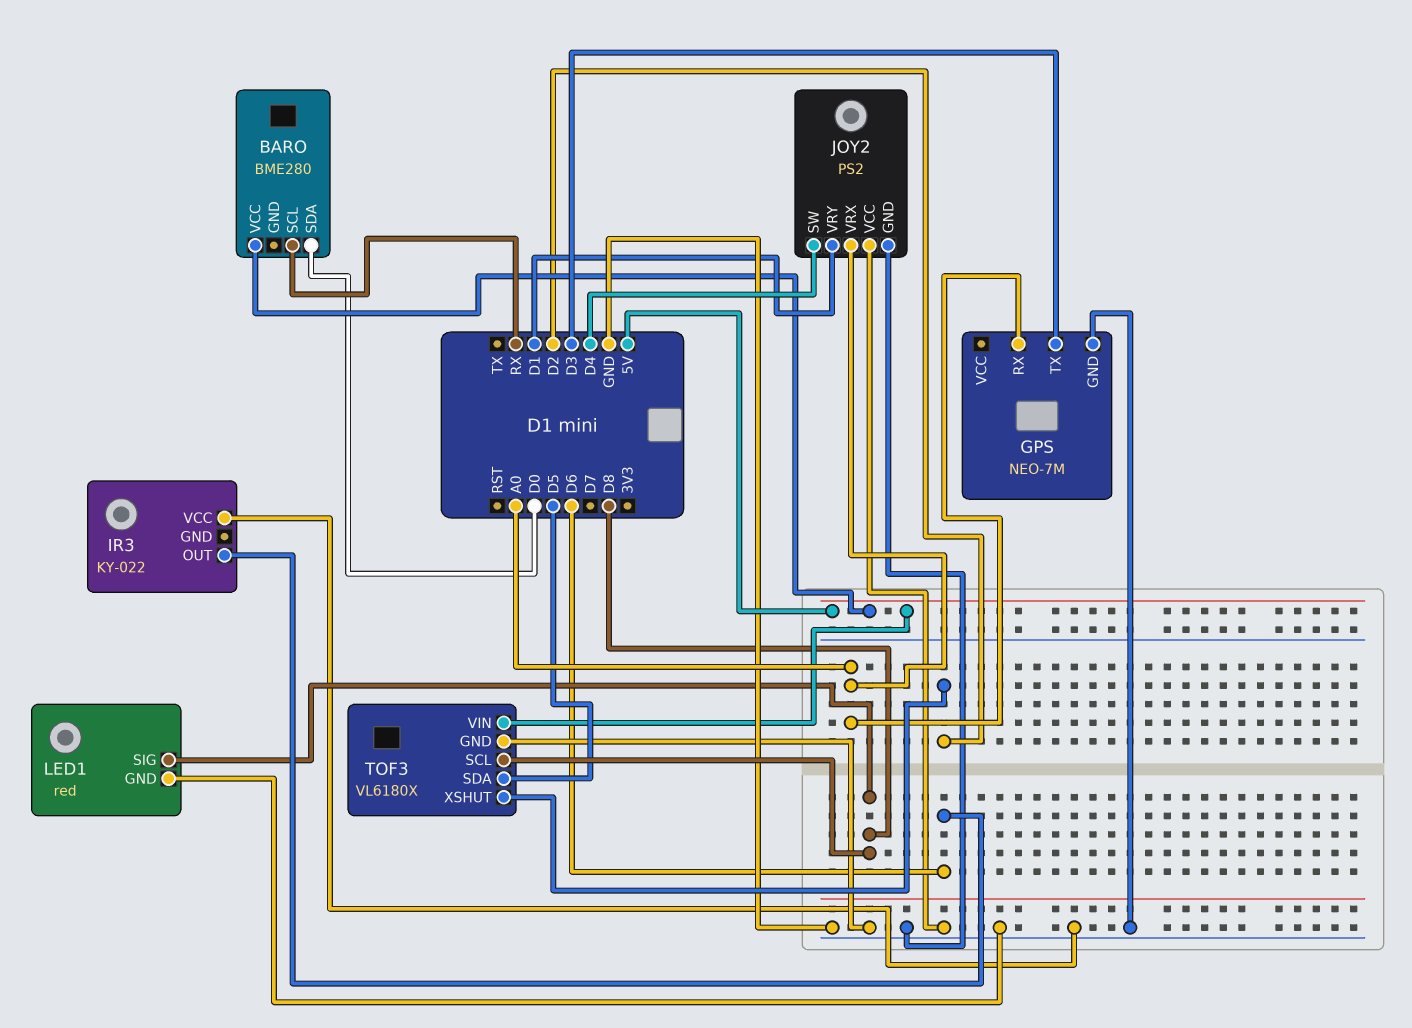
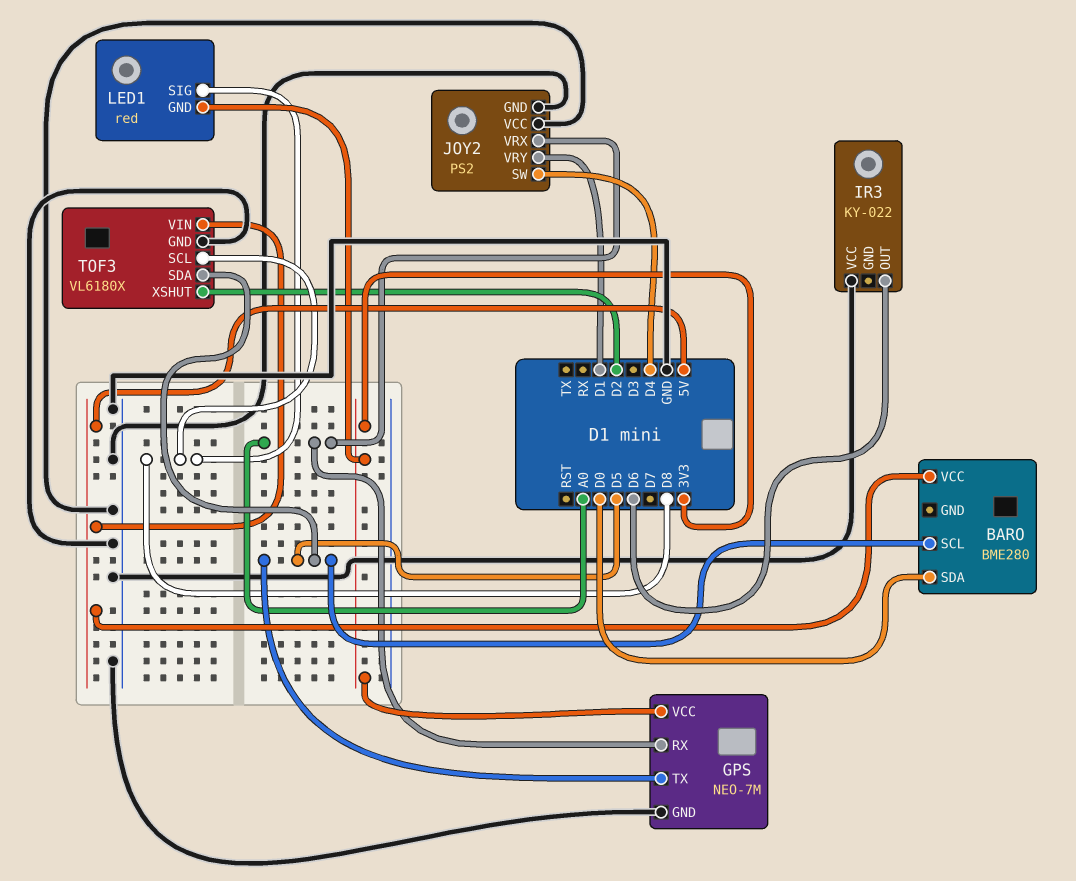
BARO pin SCL: RX -> D5
GPS pin TX: D3 -> D5
GPS pin VCC: none -> 3V3
LED1 pin GND: GND -> 3V3

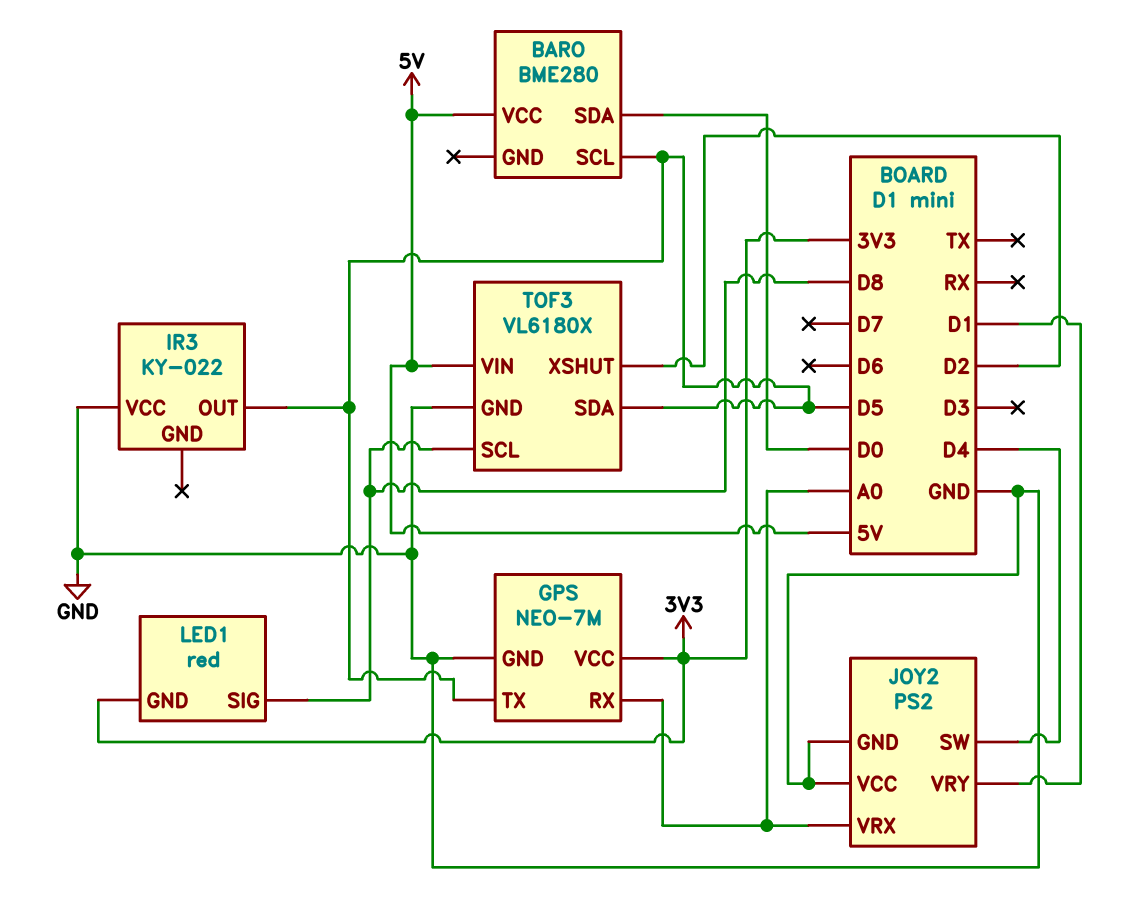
IR3 pin OUT: D6 -> D5

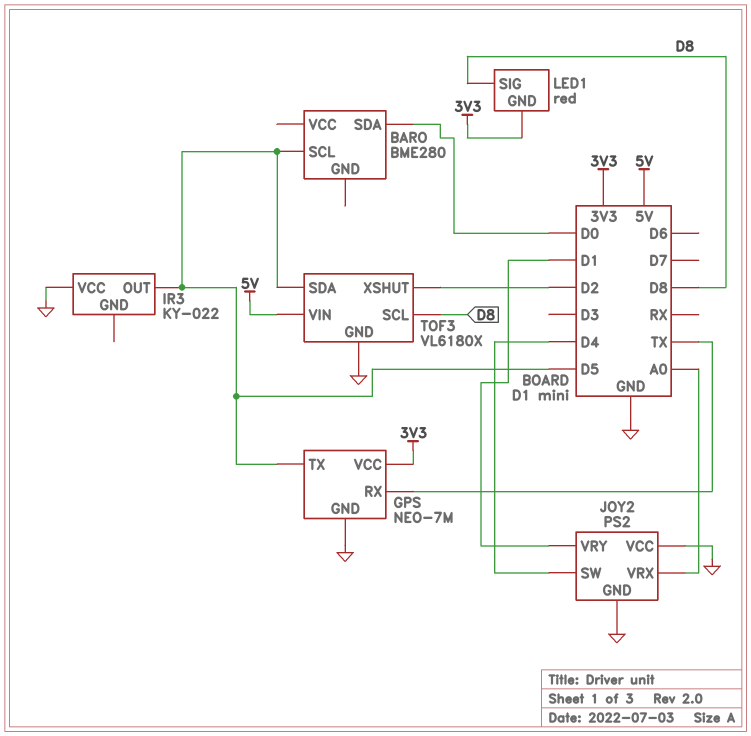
BARO pin VCC: 5V -> none
GPS pin RX: A0 -> TX

